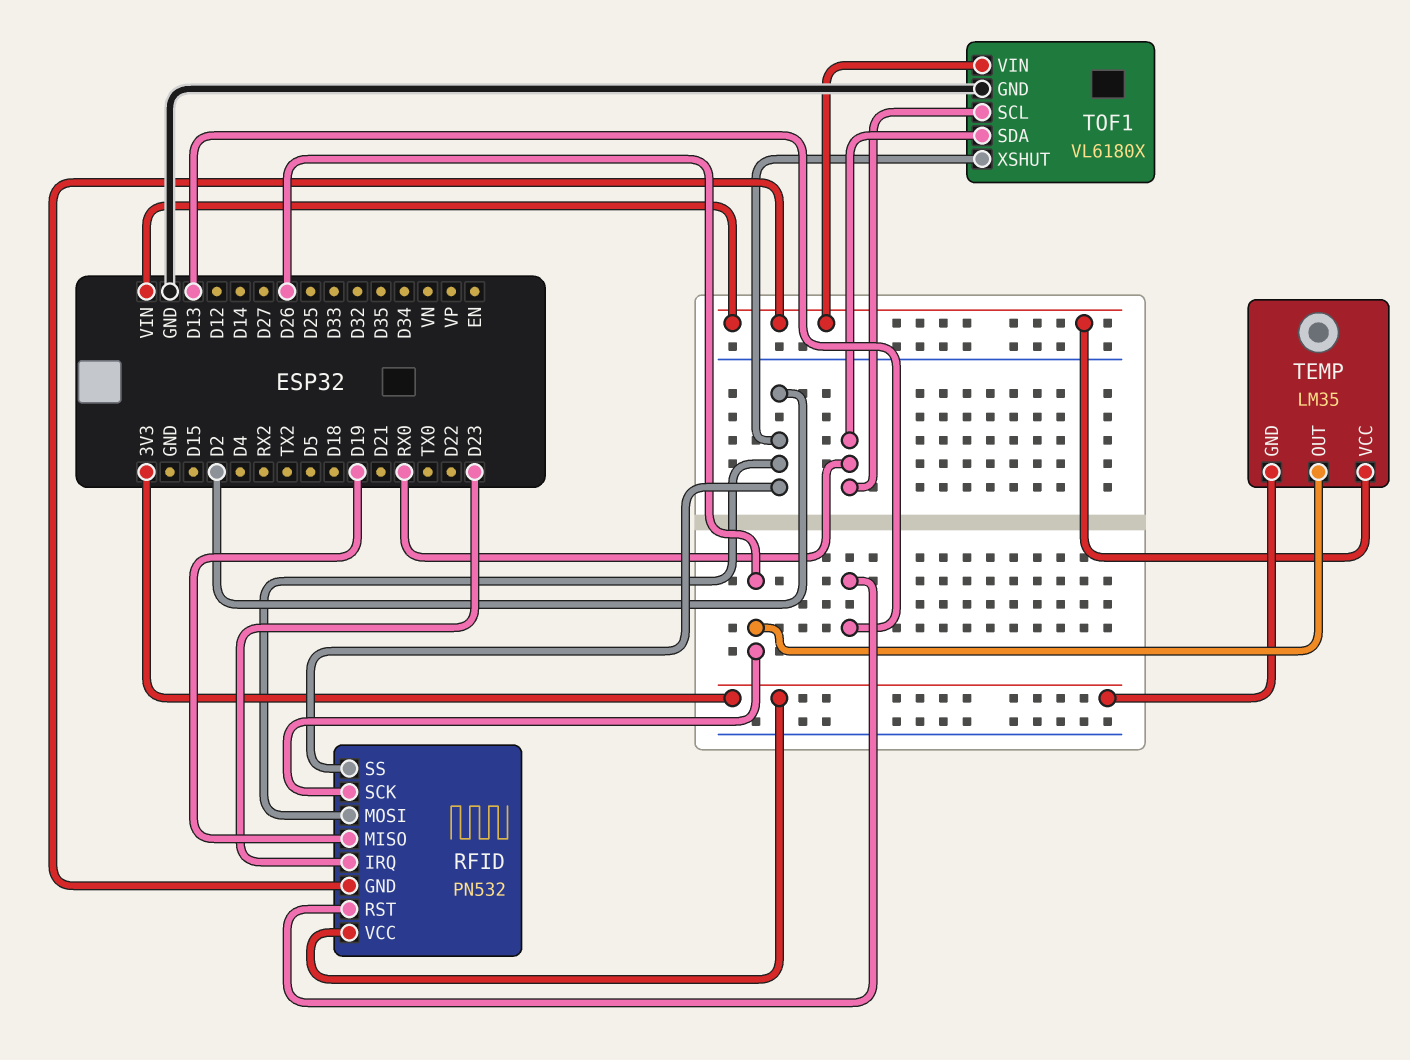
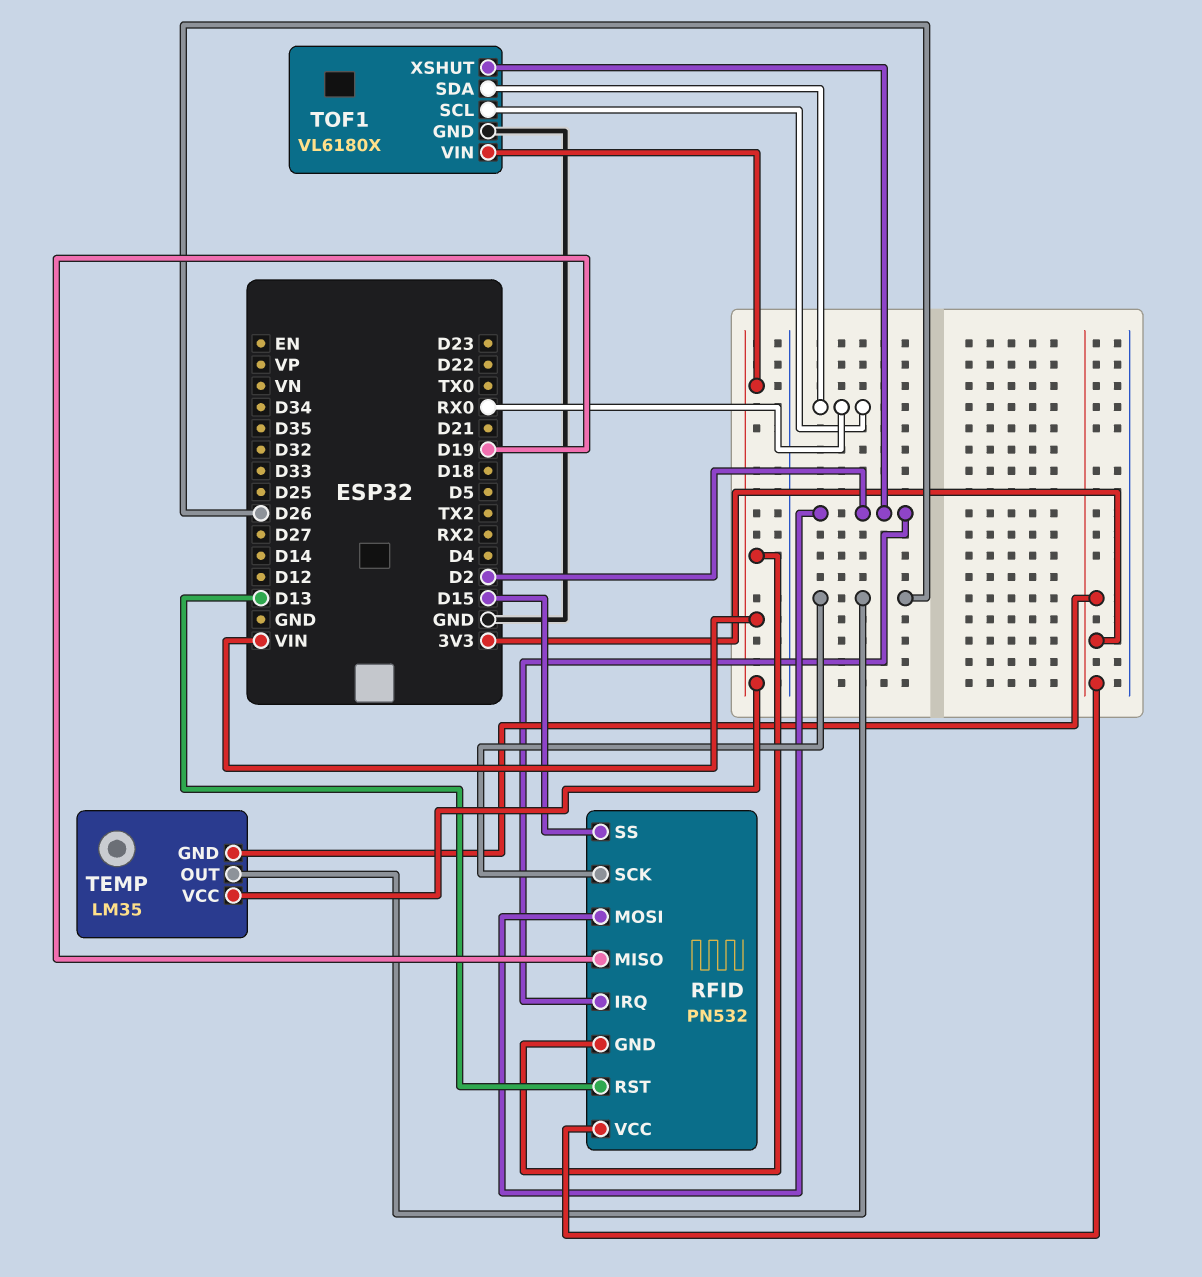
RFID pin IRQ: D23 -> D2
RFID pin SS: D2 -> D15

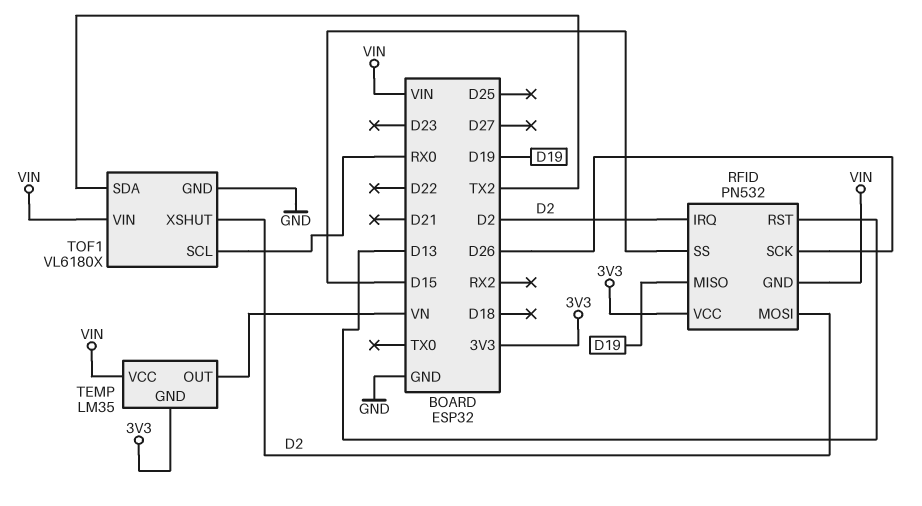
TEMP pin OUT: D26 -> VN
TOF1 pin SDA: RX0 -> TX2

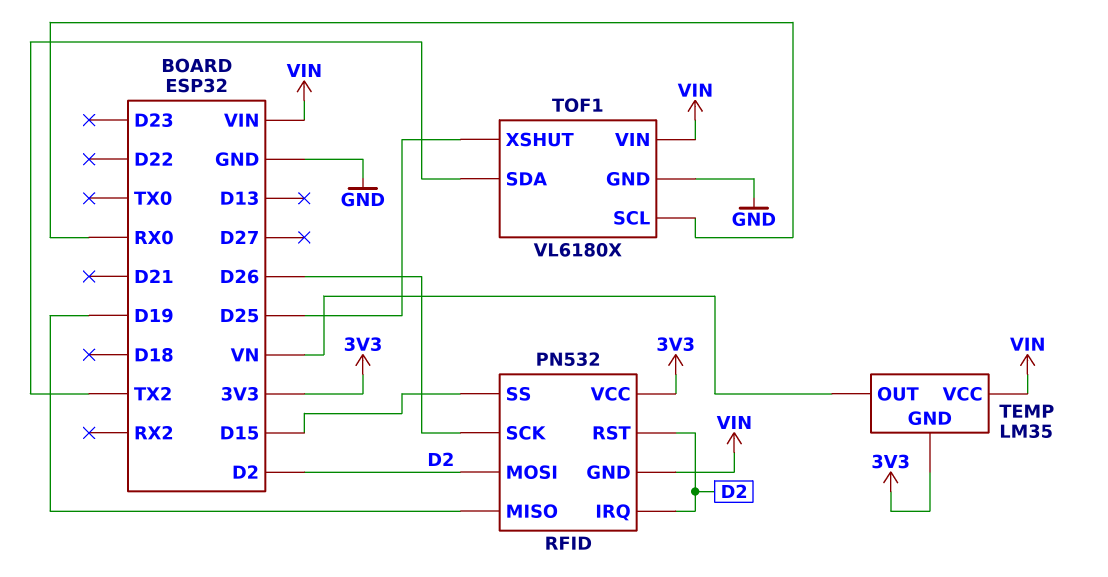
RFID pin RST: D13 -> D2
TOF1 pin XSHUT: D2 -> D25

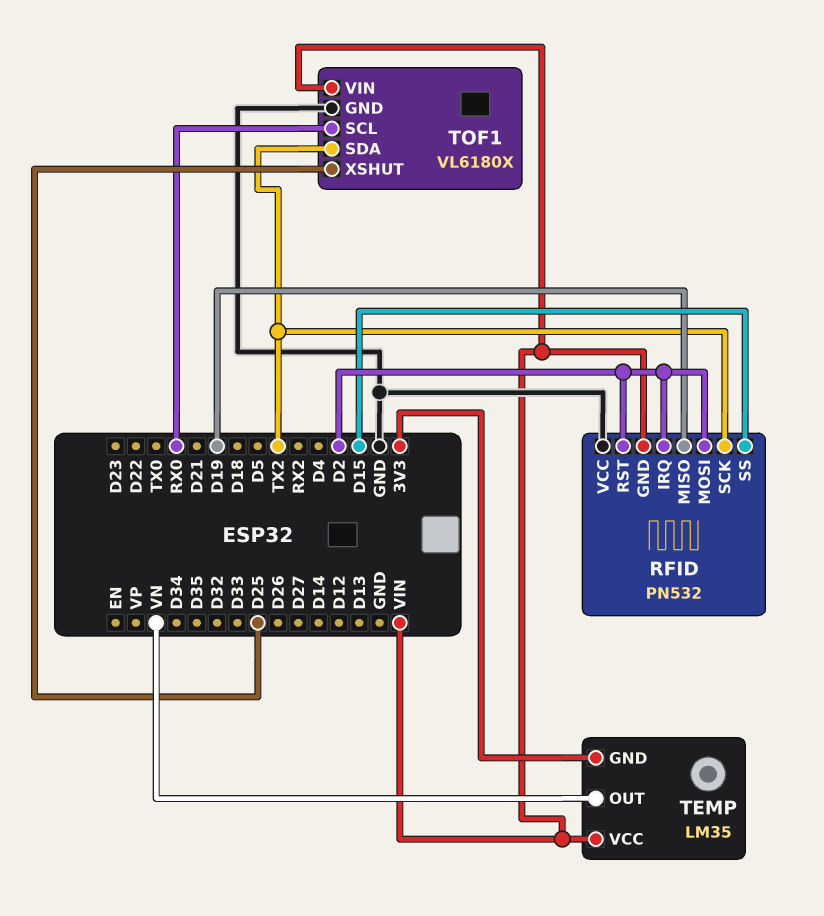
RFID pin SCK: D26 -> TX2
RFID pin VCC: 3V3 -> GND

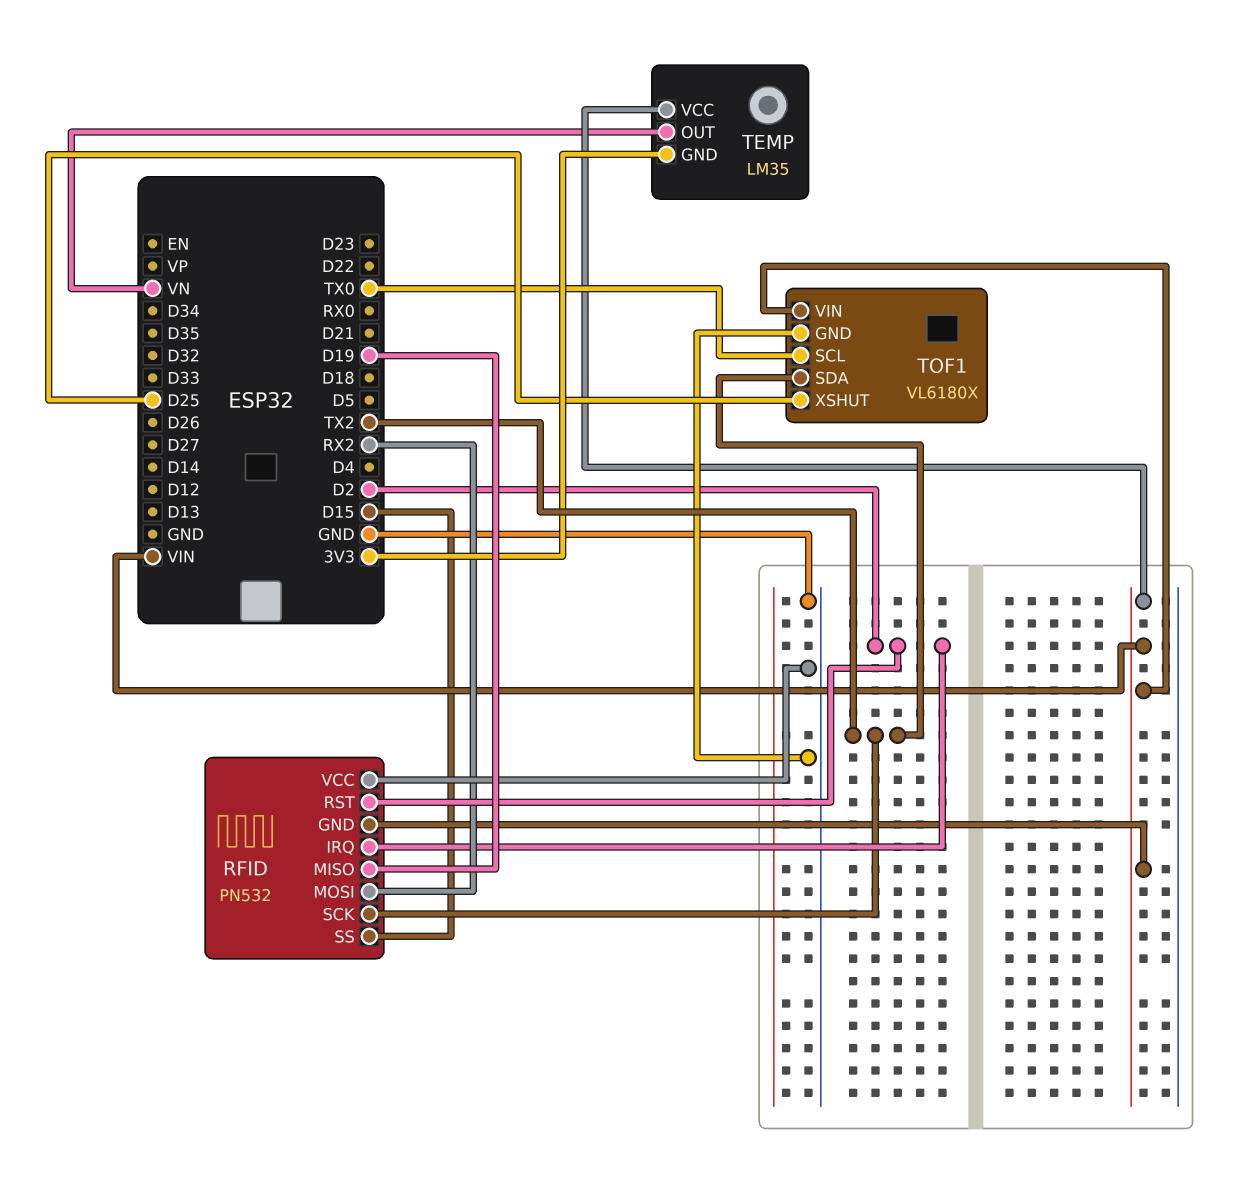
RFID pin MOSI: D2 -> RX2
TOF1 pin SCL: RX0 -> TX0

